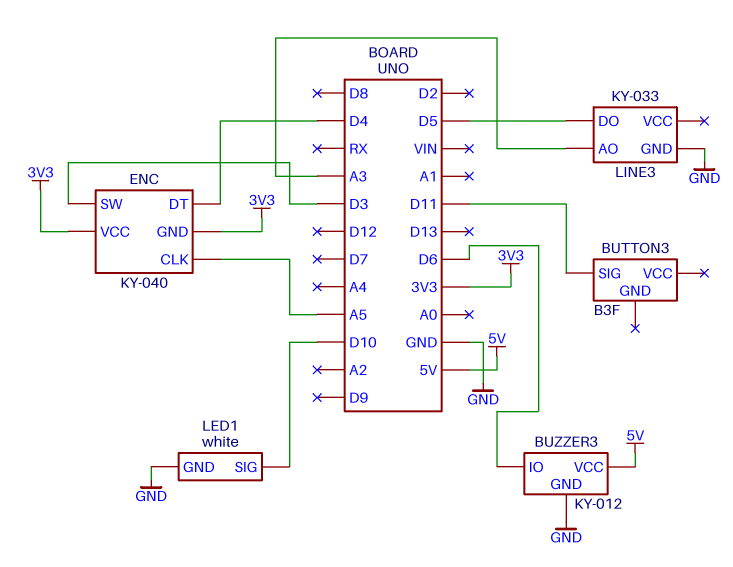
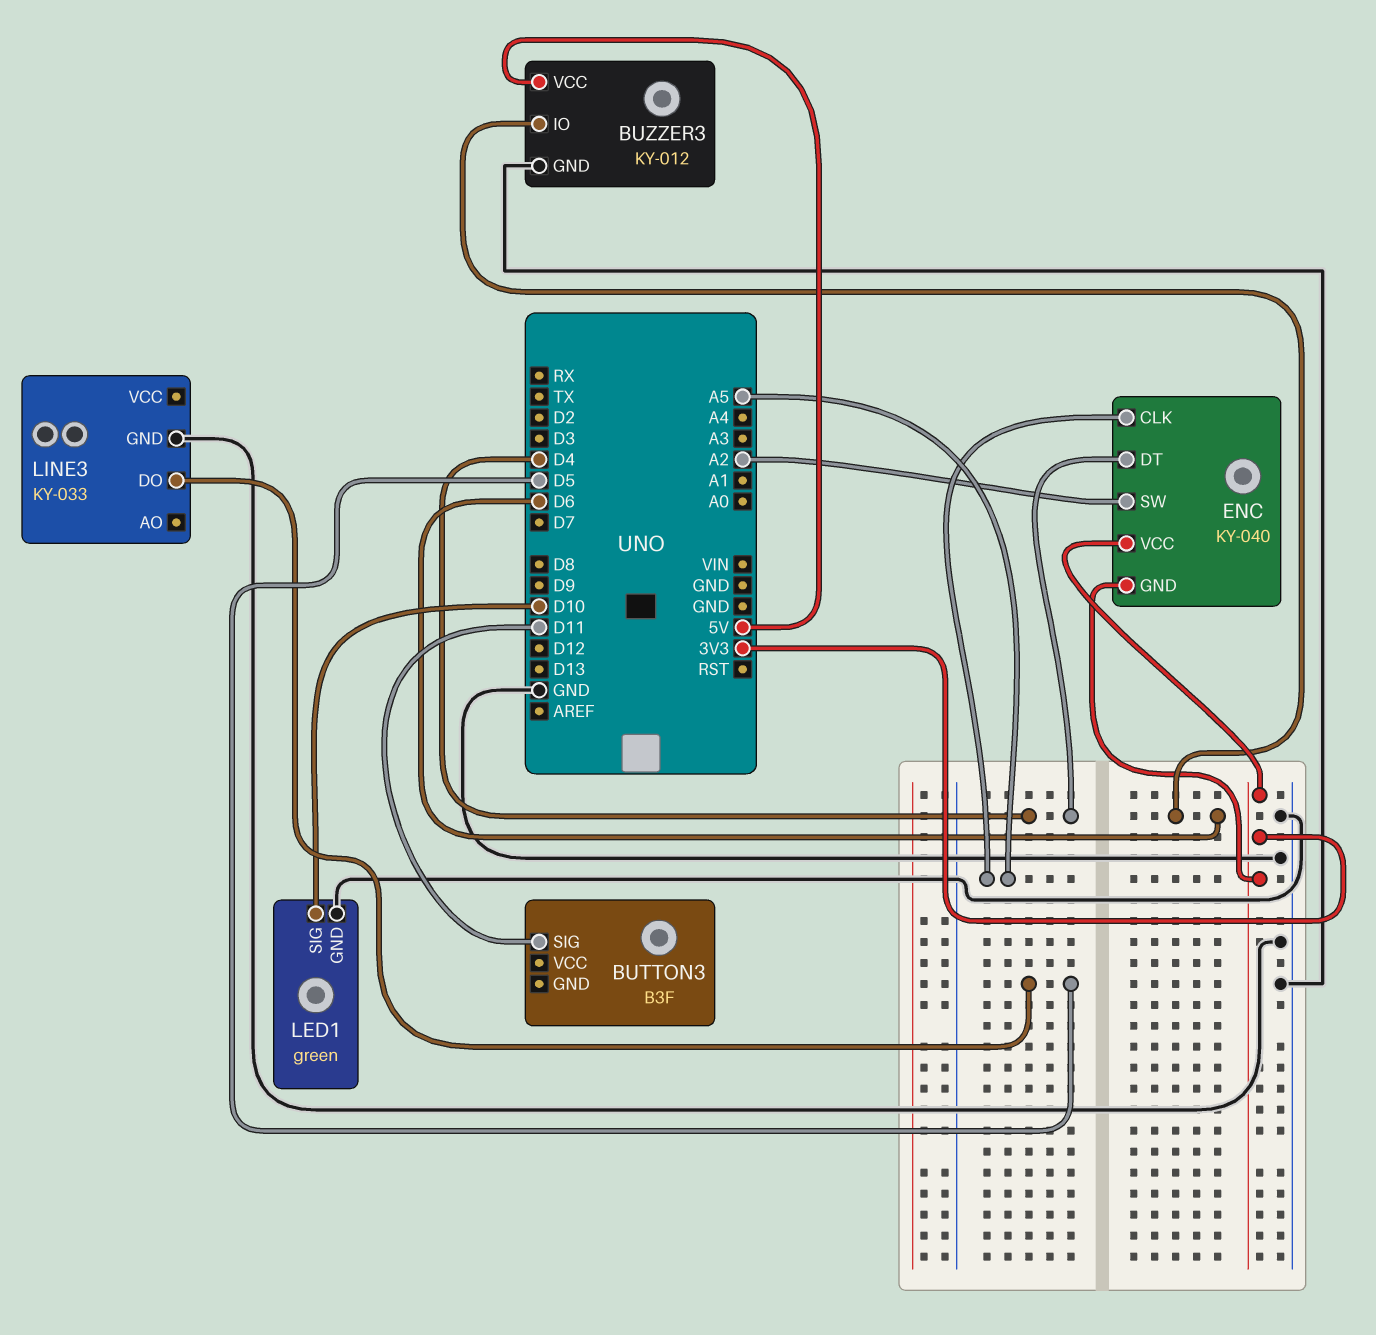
ENC pin SW: D3 -> A2
LED1: white -> green
LINE3 pin AO: A3 -> none

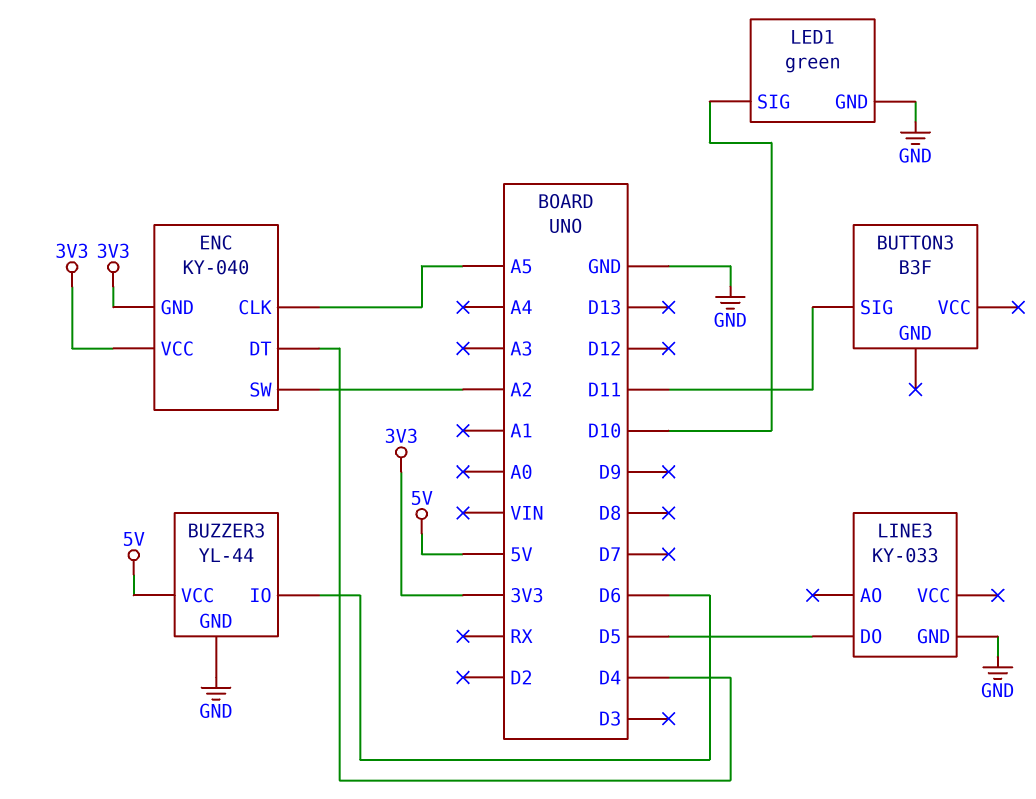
BUZZER3: KY-012 -> YL-44

